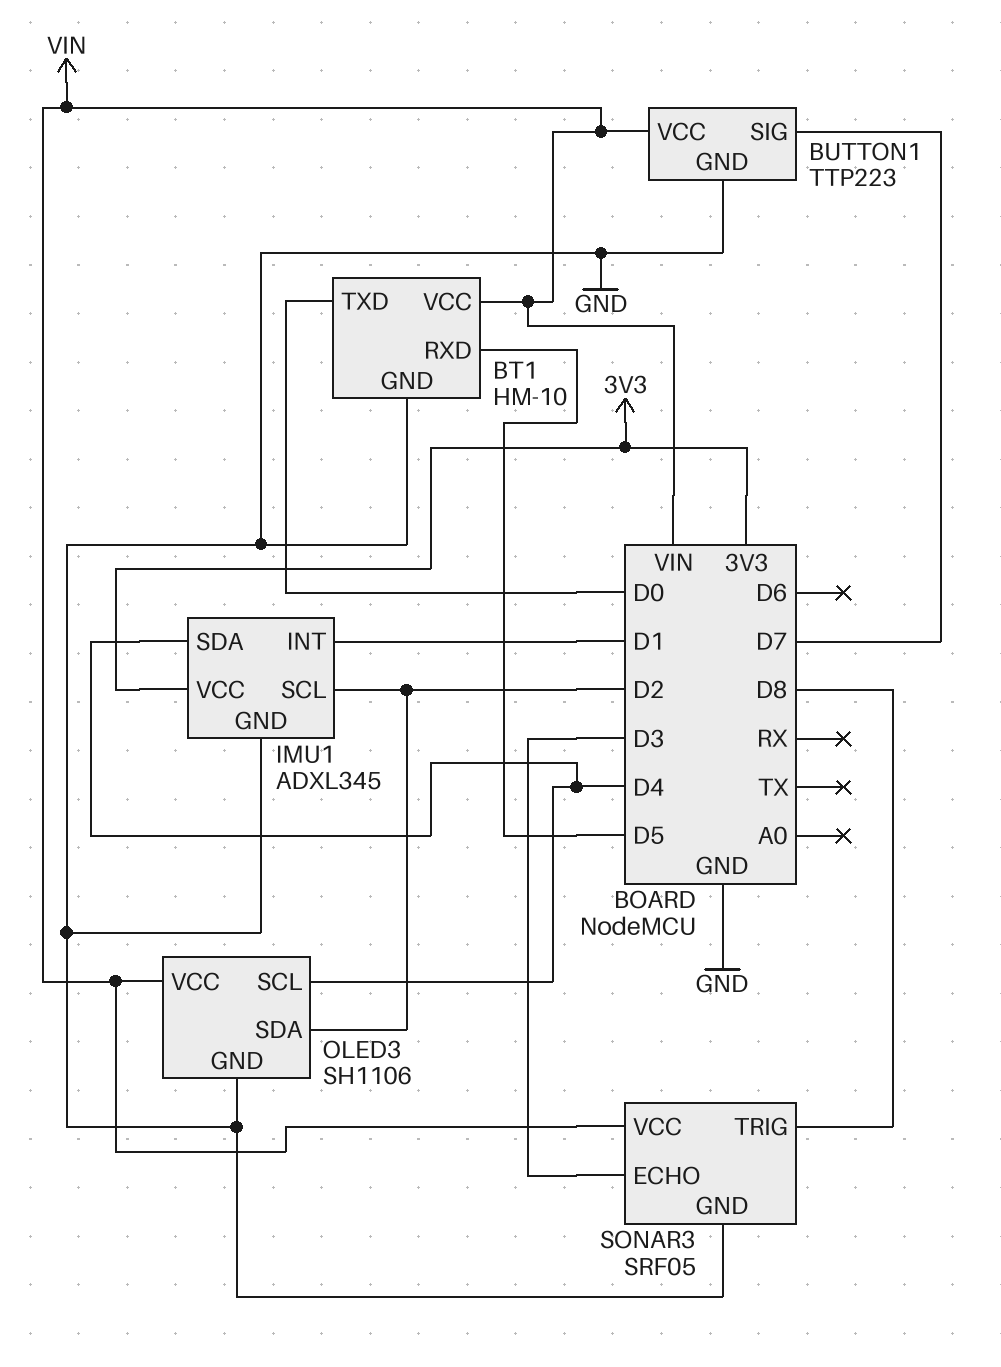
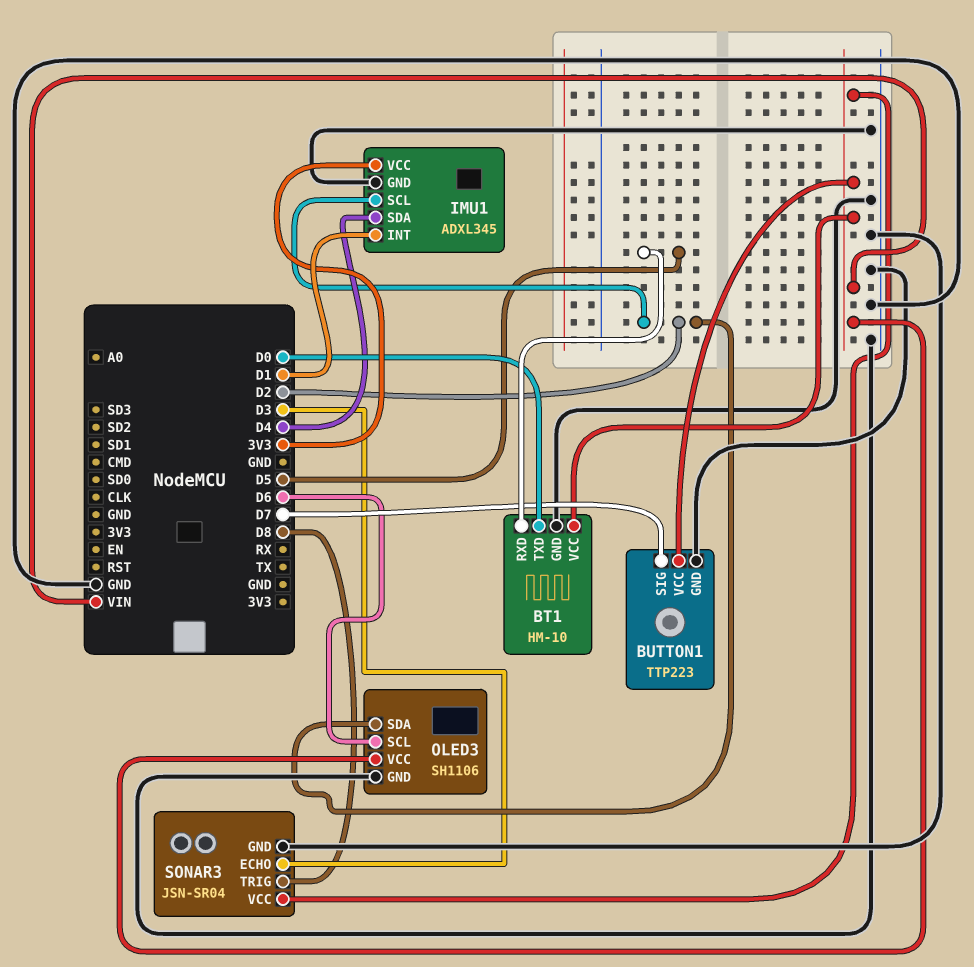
OLED3 pin SCL: D4 -> D6
SONAR3: SRF05 -> JSN-SR04

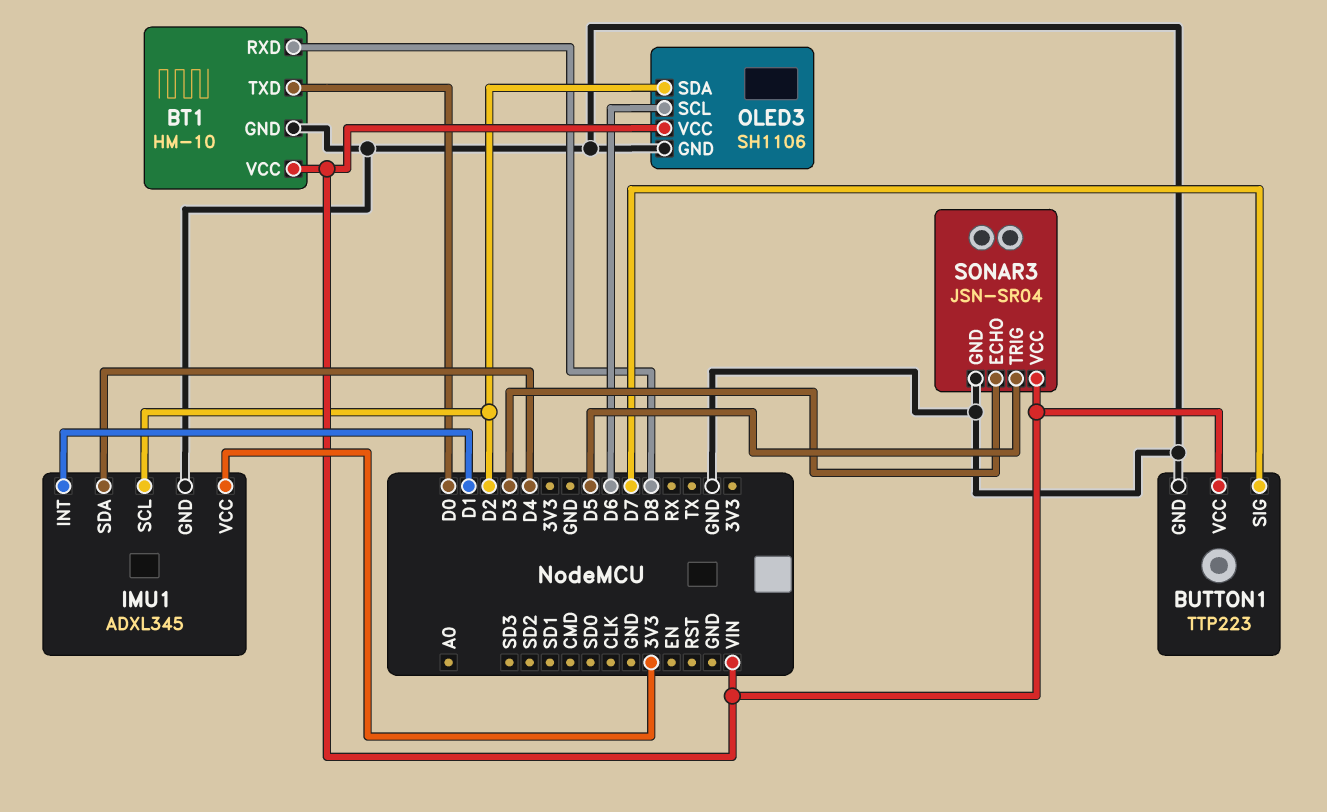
BT1 pin RXD: D5 -> D8
SONAR3 pin TRIG: D8 -> D5

